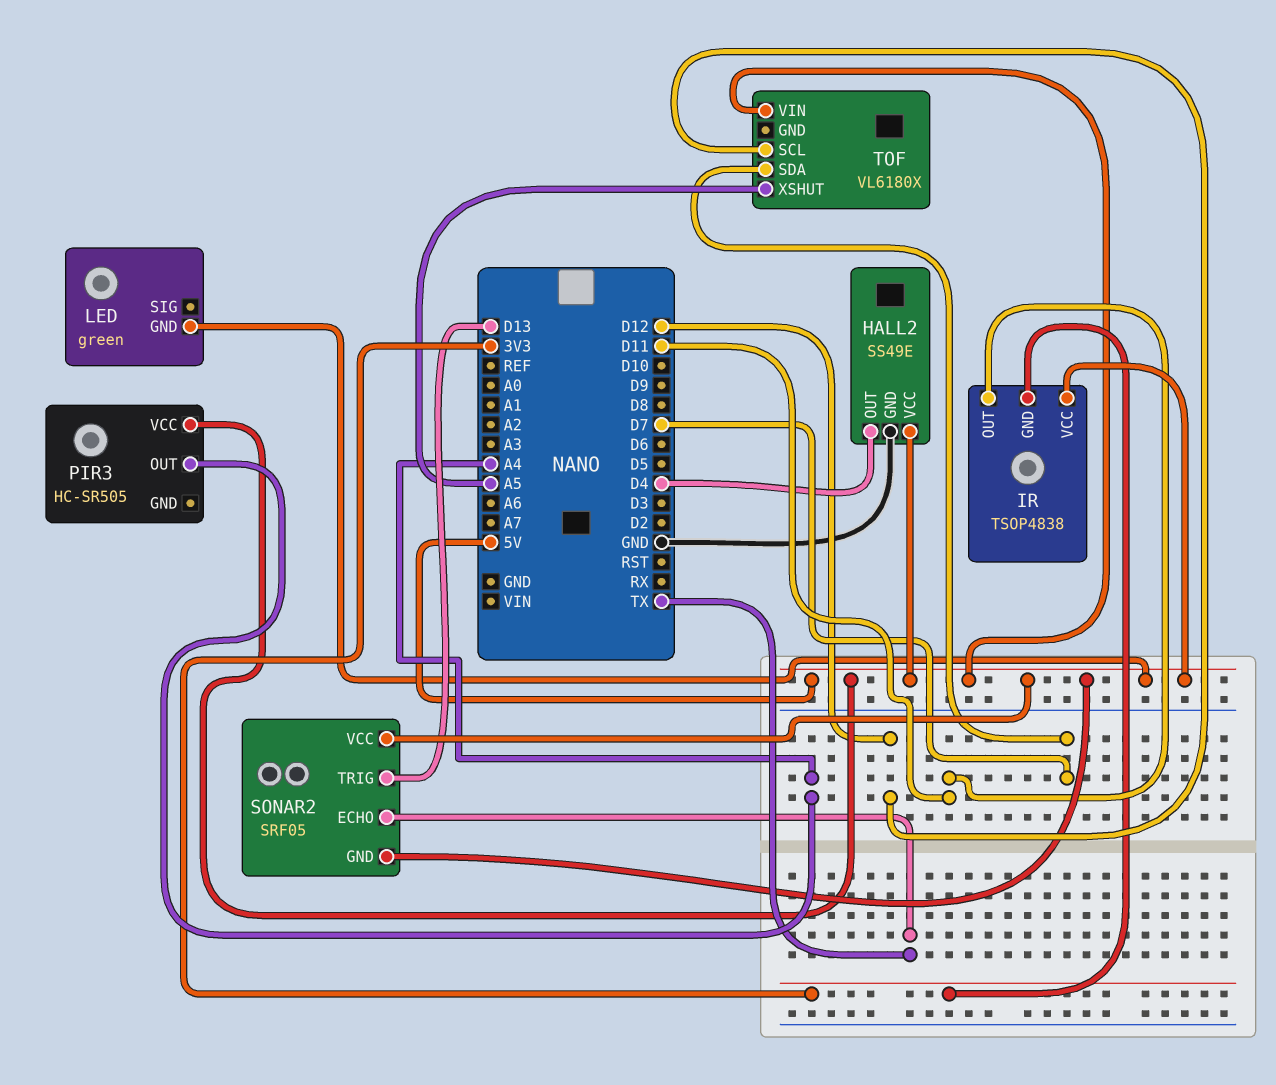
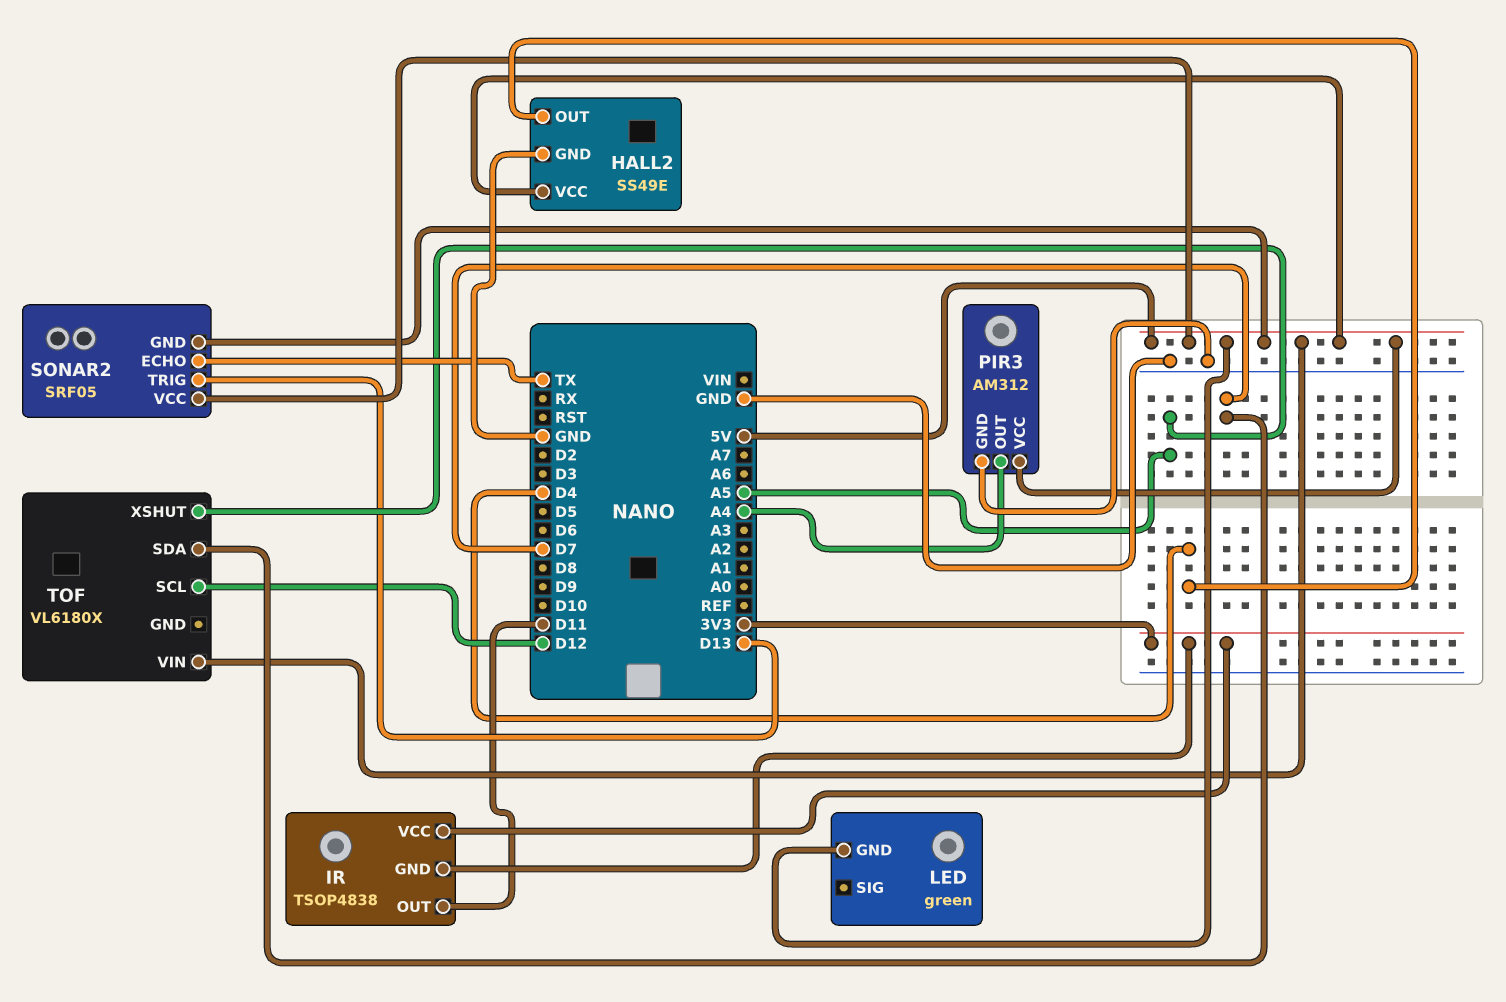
IR pin VCC: 5V -> 3V3
PIR3: HC-SR505 -> AM312
PIR3 pin GND: none -> GND

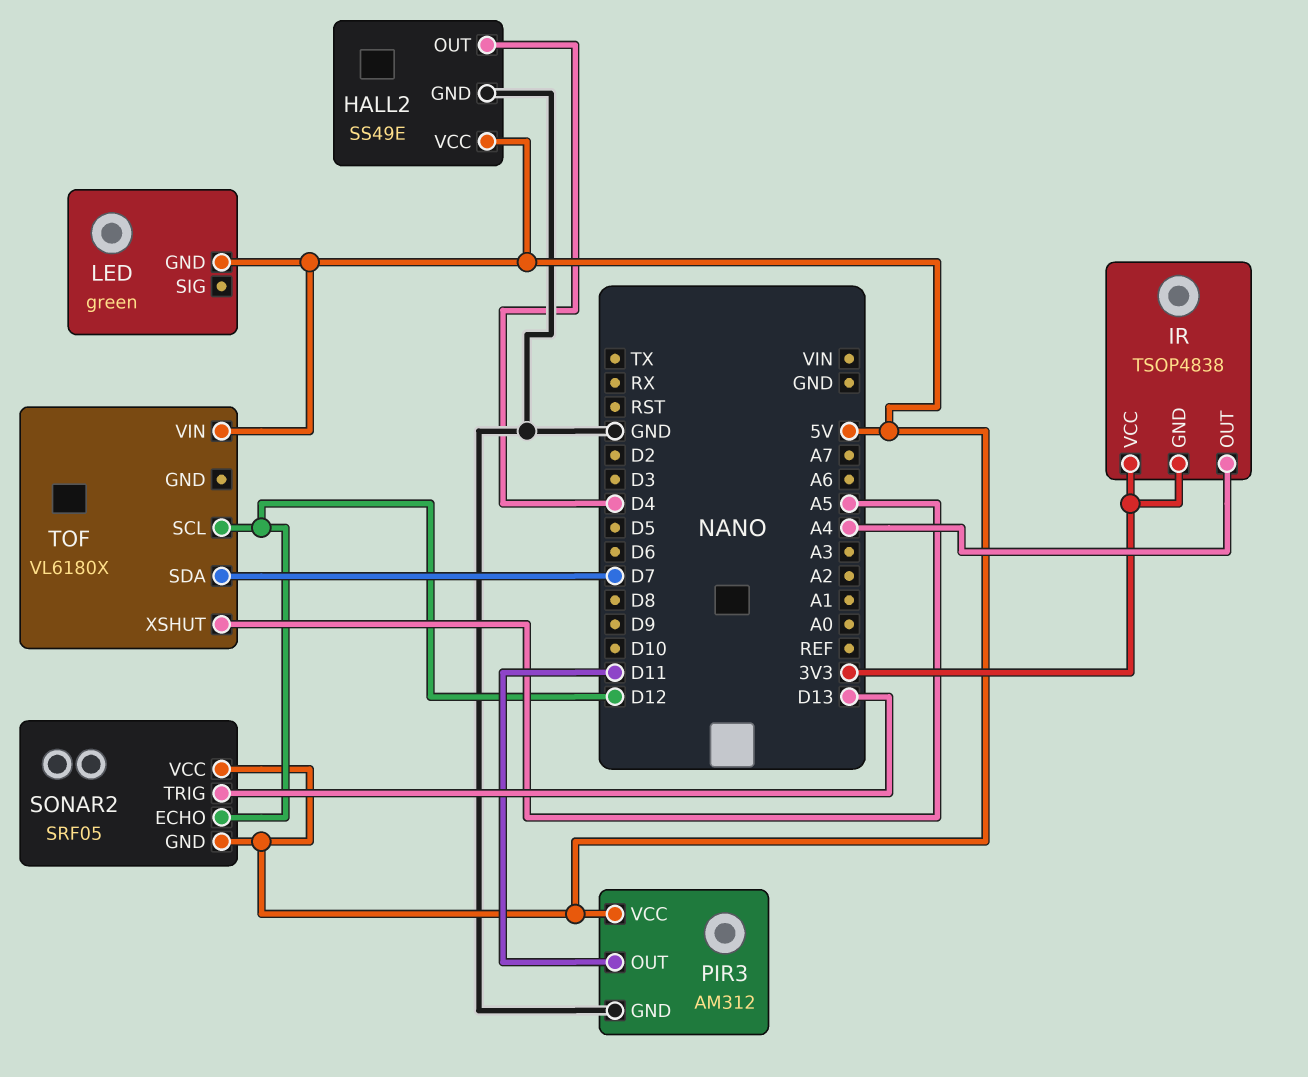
IR pin OUT: D11 -> A4
PIR3 pin OUT: A4 -> D11
SONAR2 pin ECHO: TX -> D12

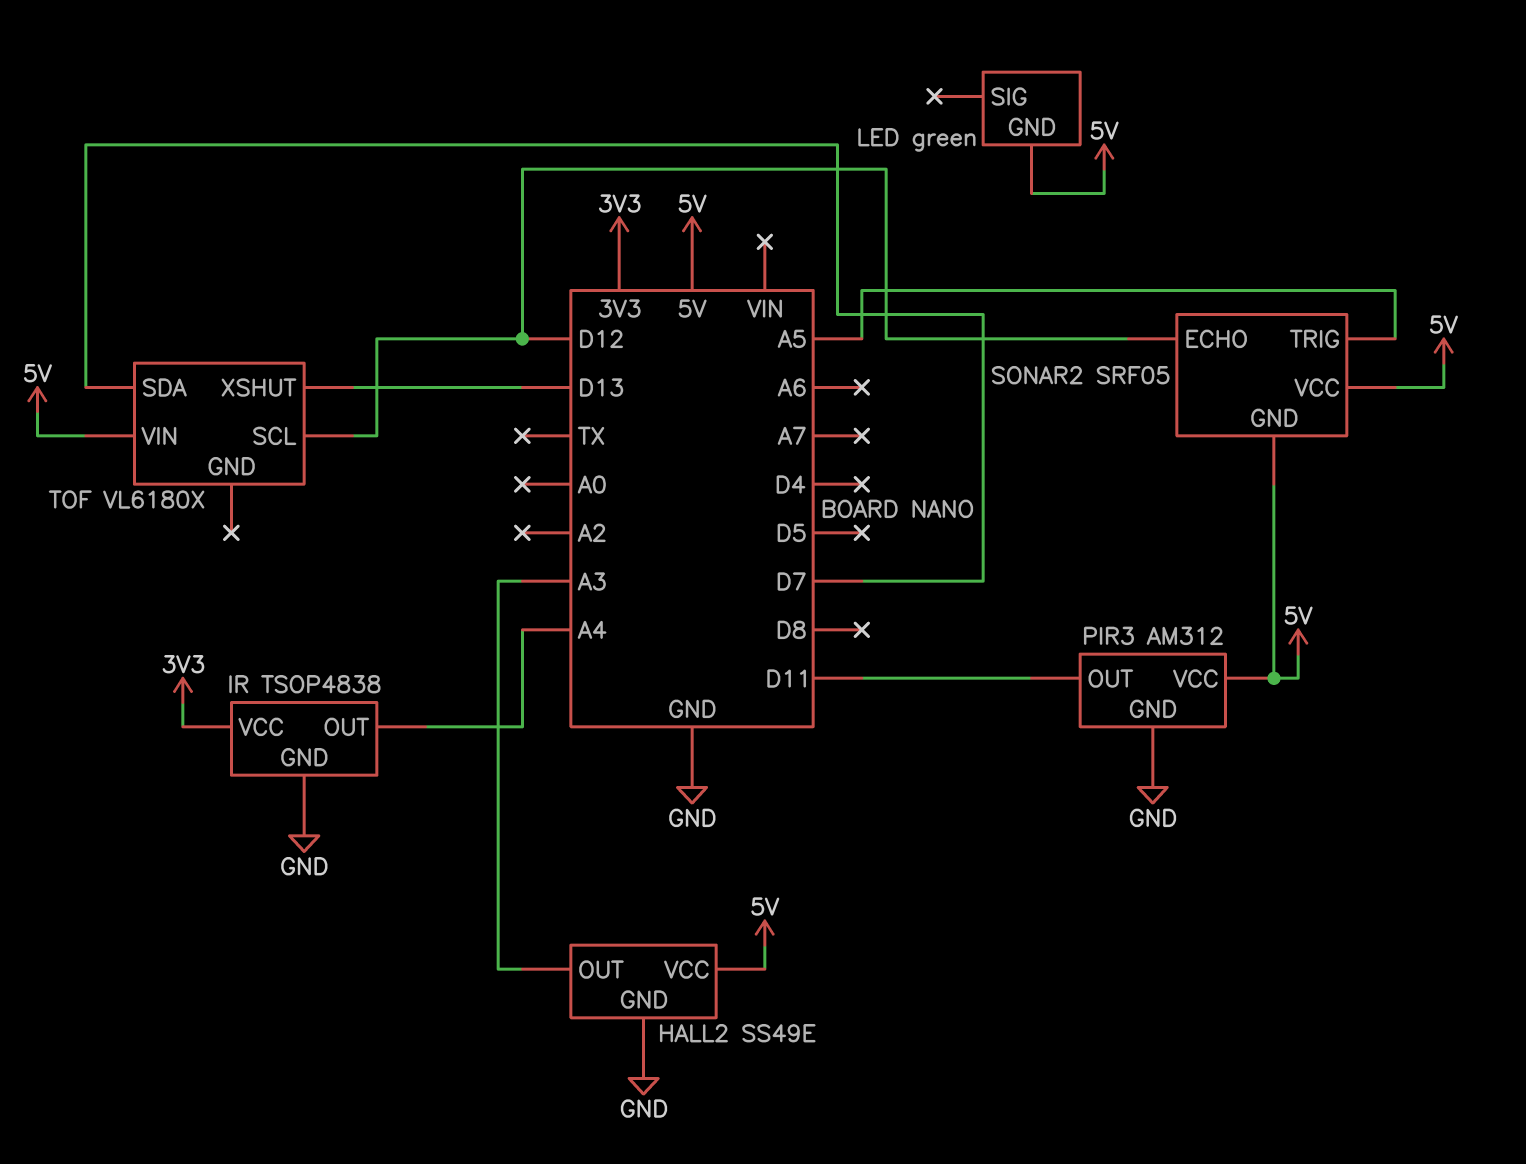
HALL2 pin OUT: D4 -> A3
IR pin GND: 3V3 -> GND
SONAR2 pin TRIG: D13 -> A5
TOF pin XSHUT: A5 -> D13

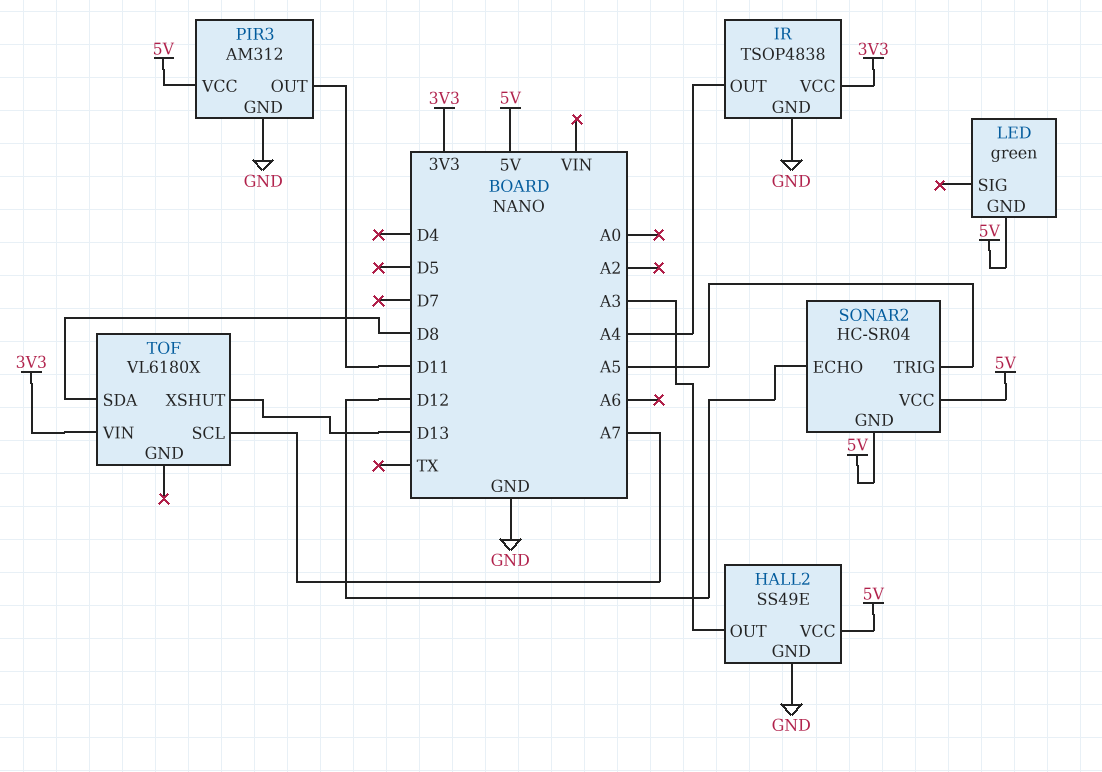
SONAR2: SRF05 -> HC-SR04
TOF pin SCL: D12 -> A7
TOF pin SDA: D7 -> D8
TOF pin VIN: 5V -> 3V3

